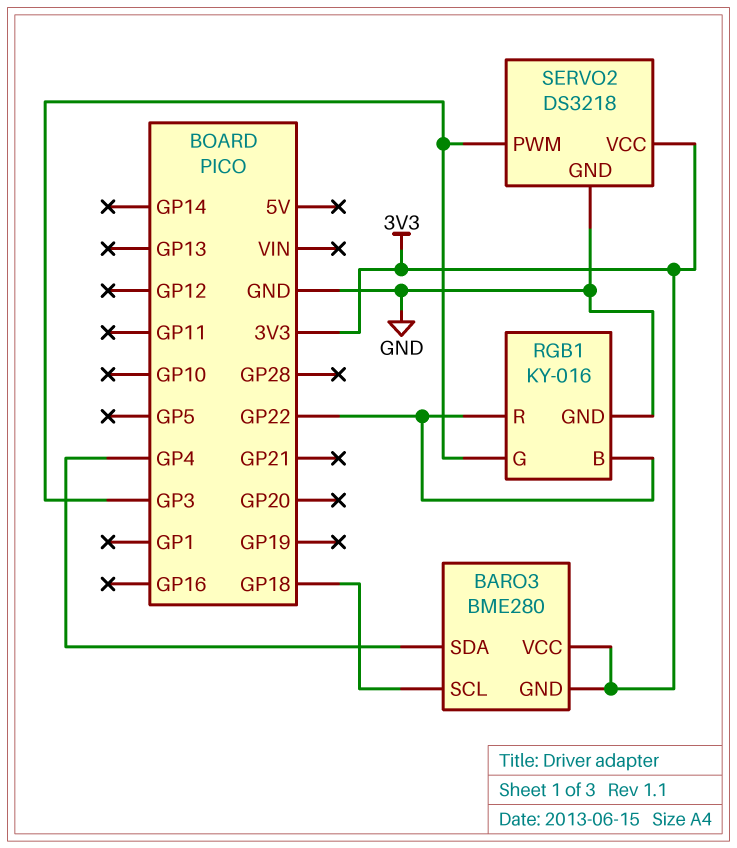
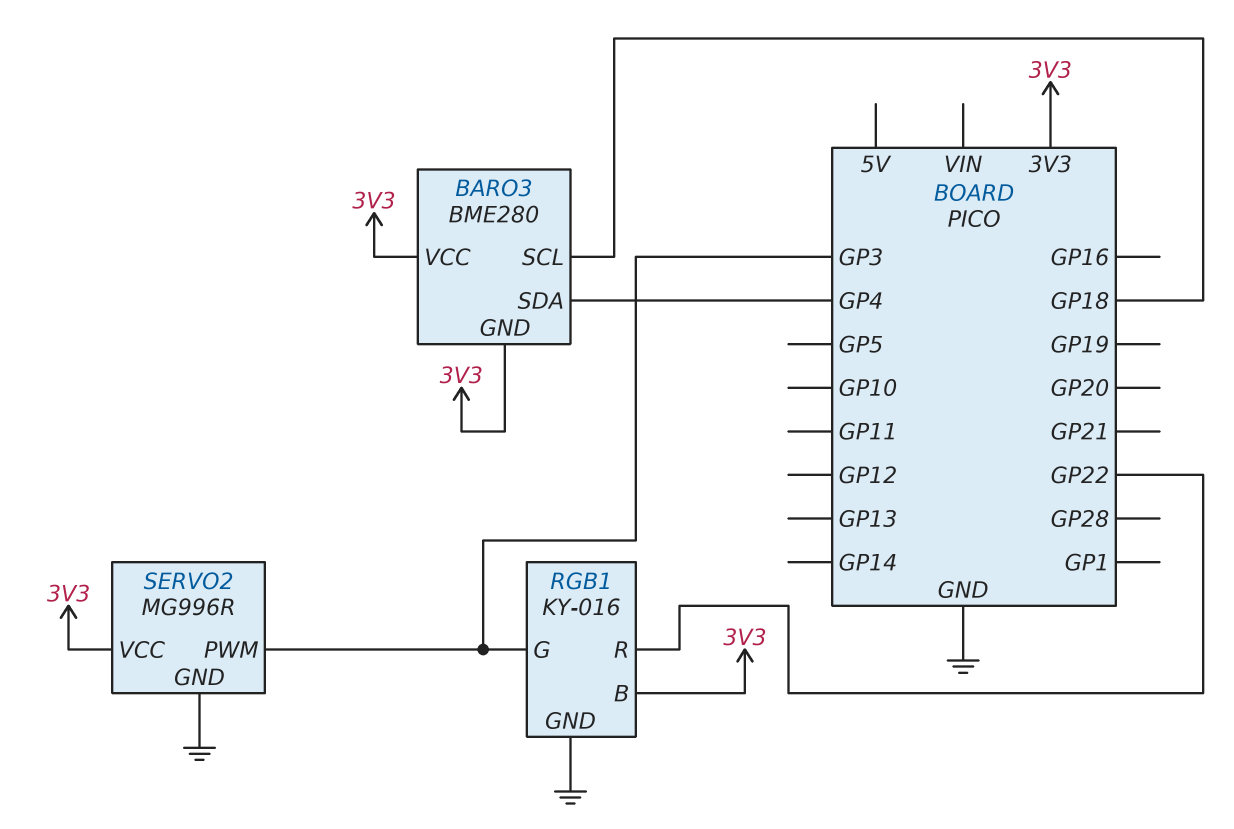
RGB1 pin B: GP22 -> 3V3
SERVO2: DS3218 -> MG996R

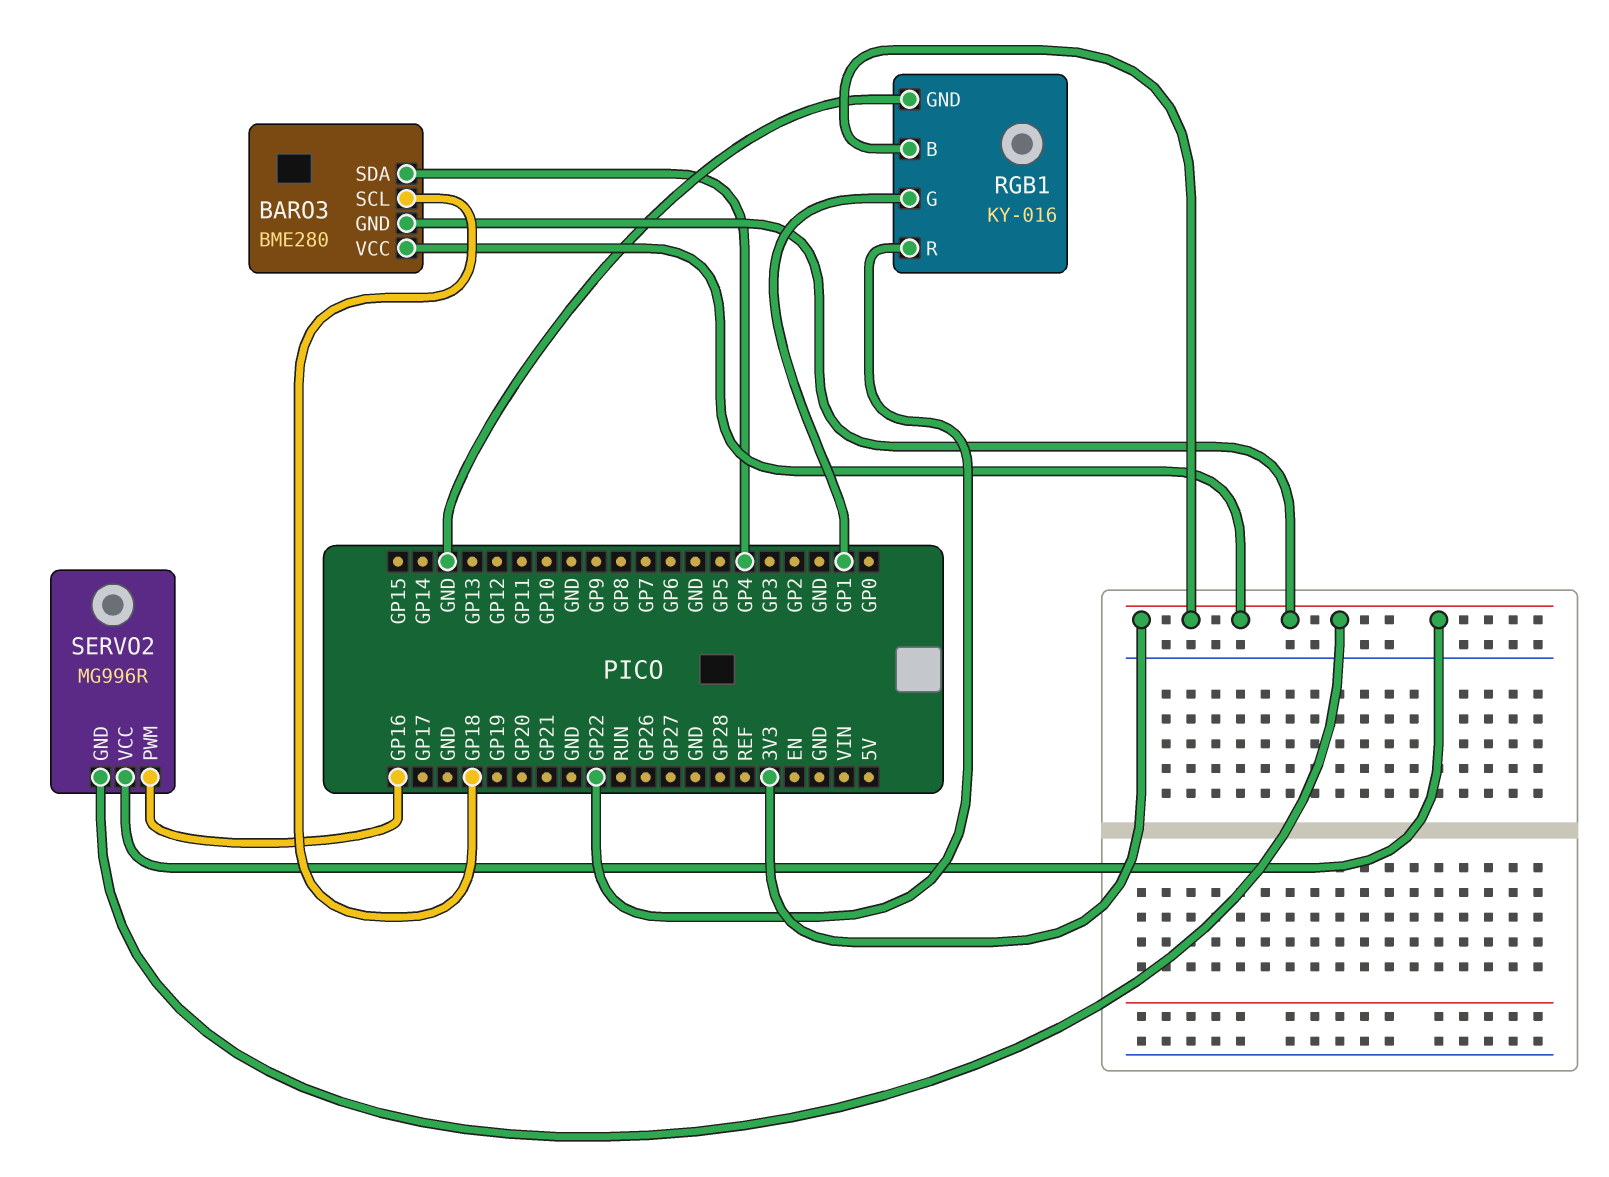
RGB1 pin G: GP3 -> GP1
SERVO2 pin GND: GND -> 3V3
SERVO2 pin PWM: GP3 -> GP16

